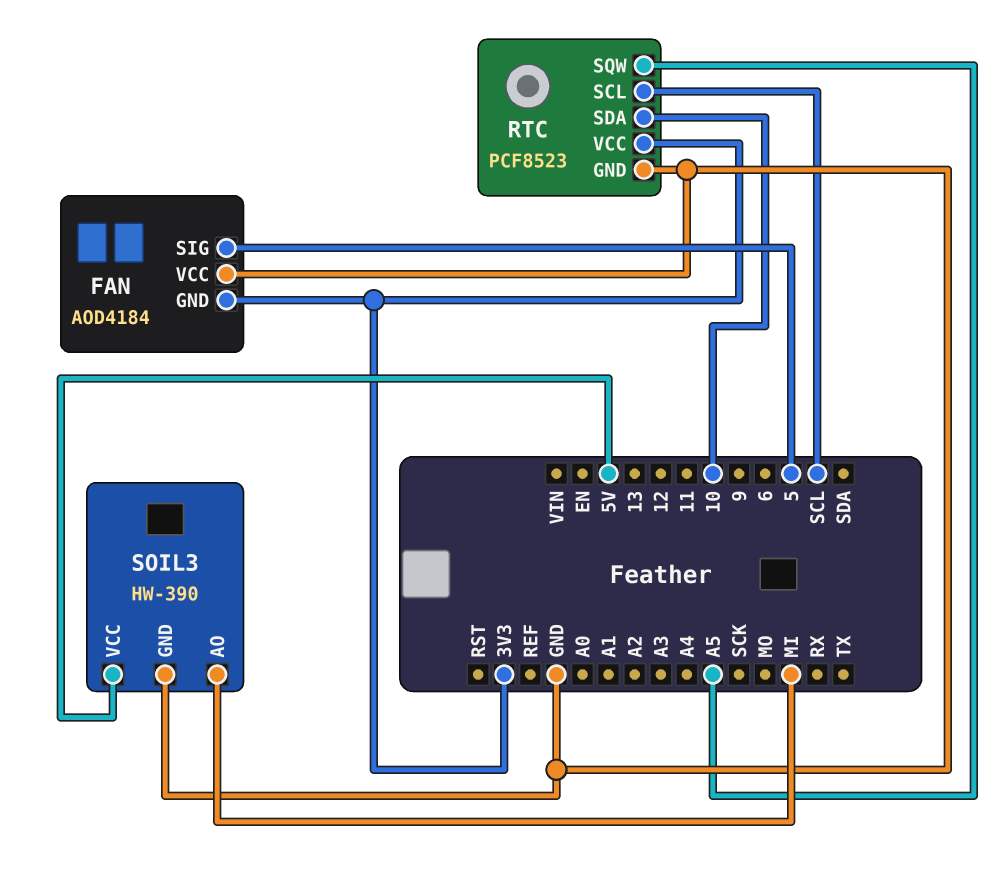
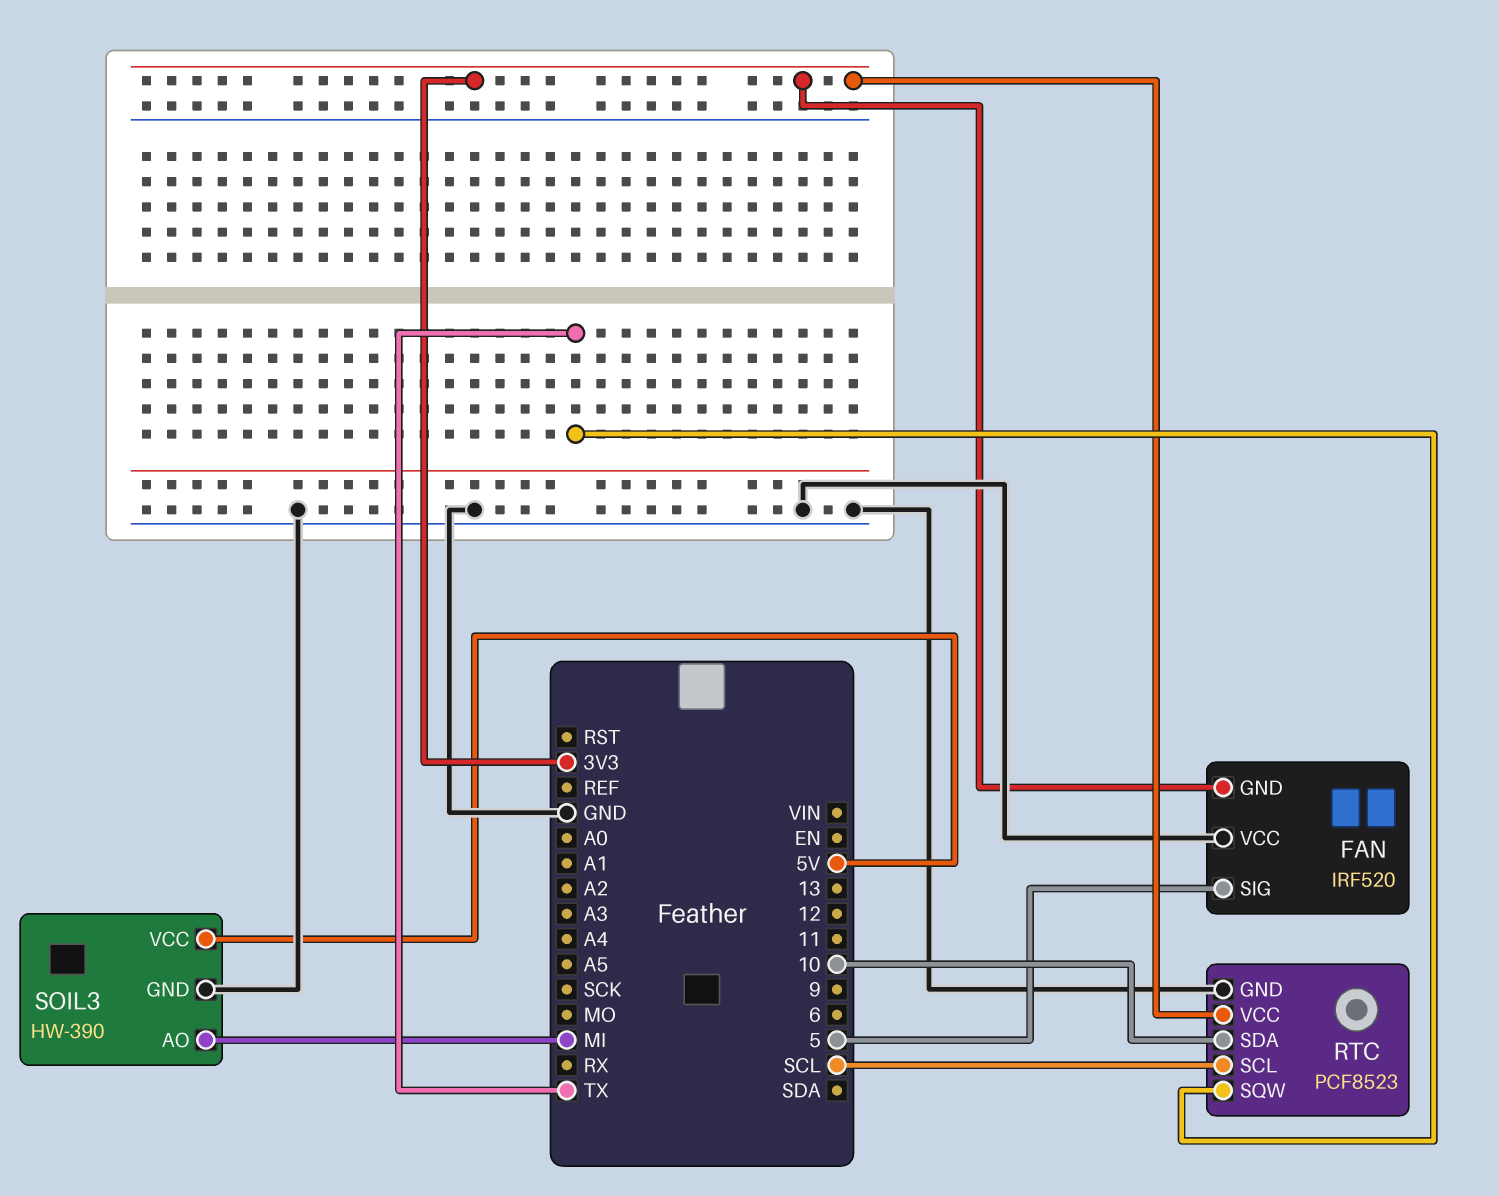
FAN: AOD4184 -> IRF520
RTC pin SQW: A5 -> TX

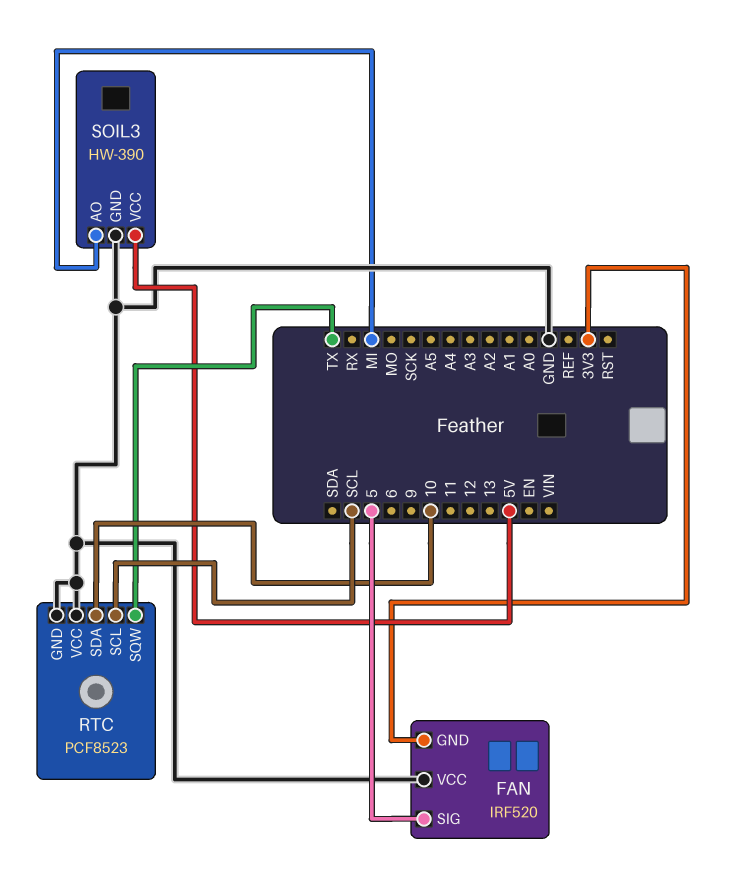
RTC pin VCC: 3V3 -> GND

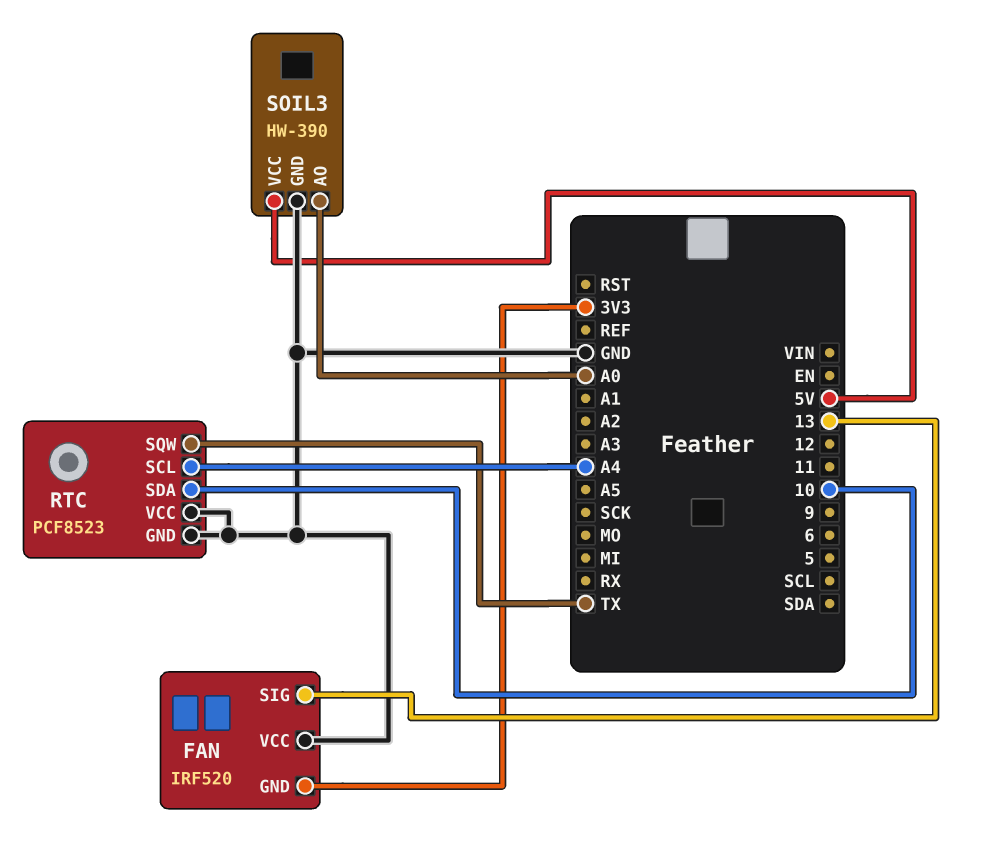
FAN pin SIG: 5 -> 13
RTC pin SCL: SCL -> A4
SOIL3 pin AO: MI -> A0

